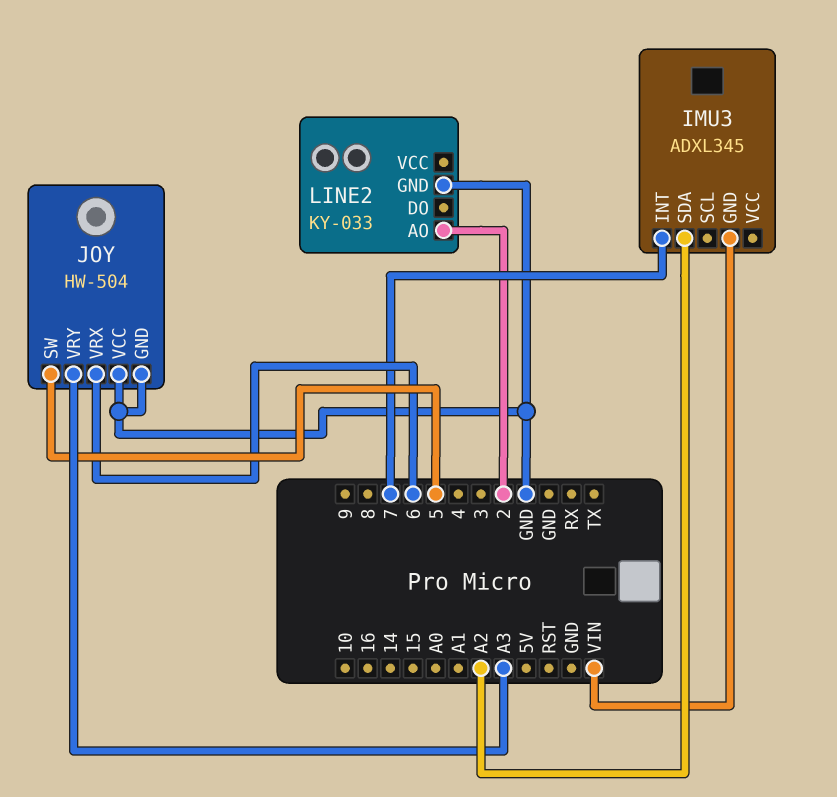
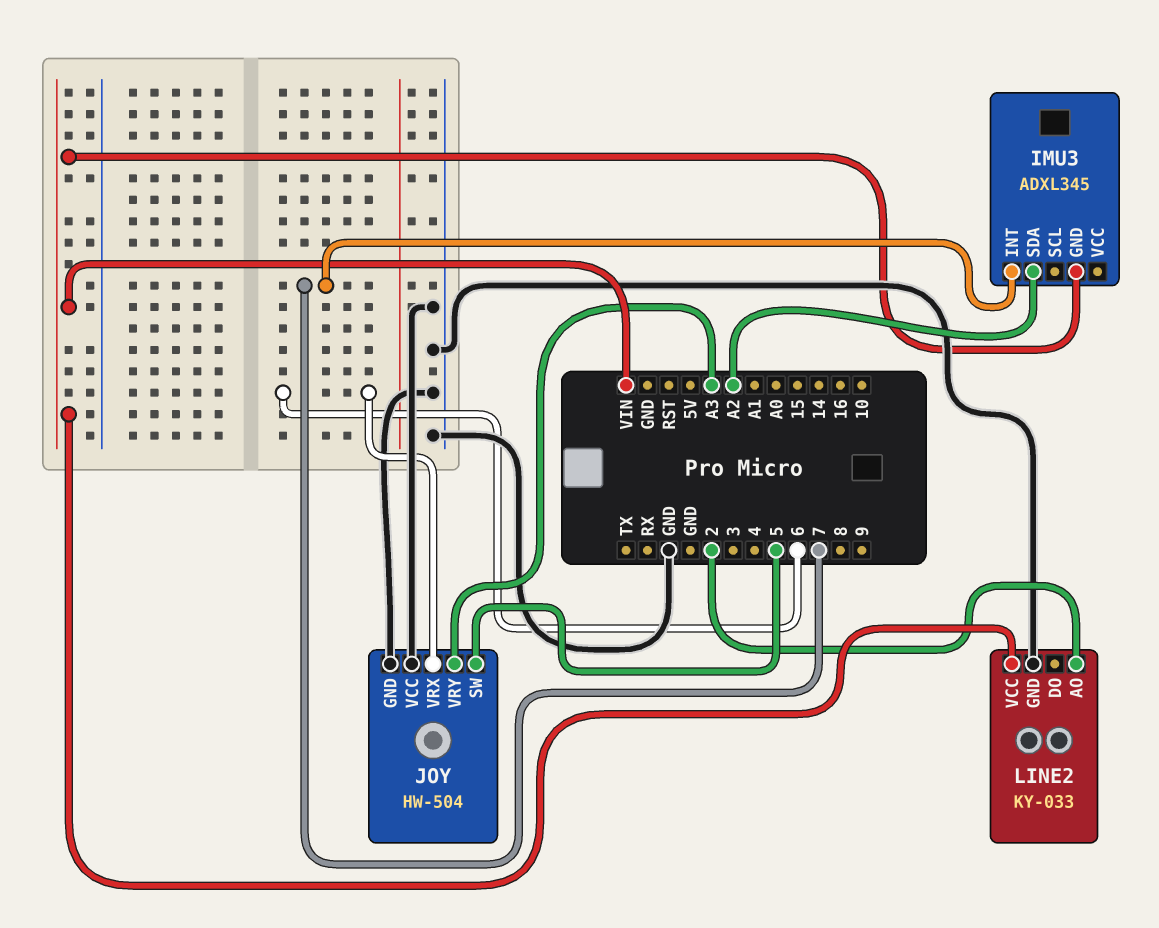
LINE2 pin VCC: none -> VIN

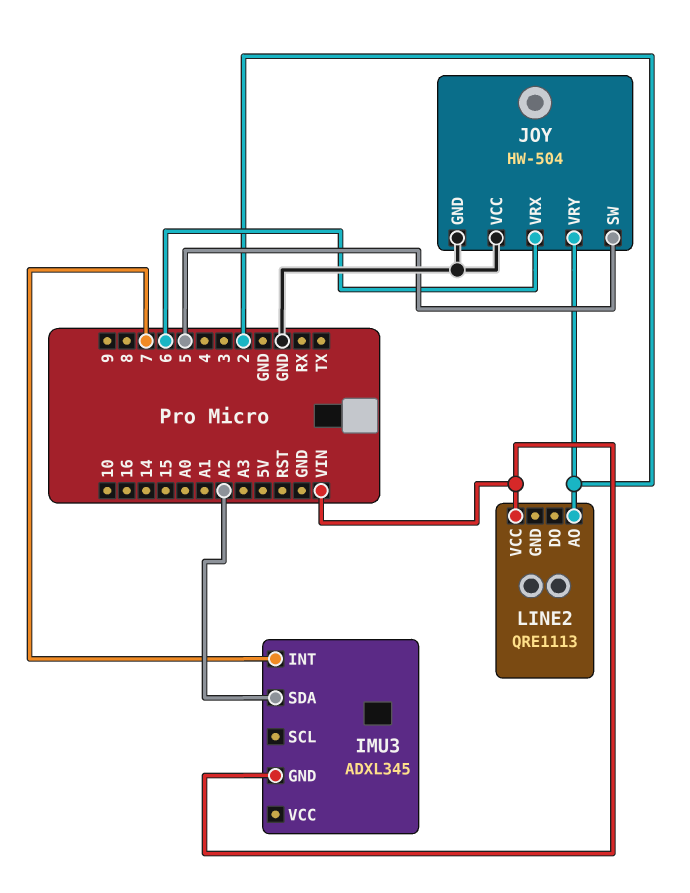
JOY pin VRY: A3 -> 2
LINE2: KY-033 -> QRE1113
LINE2 pin GND: GND -> none

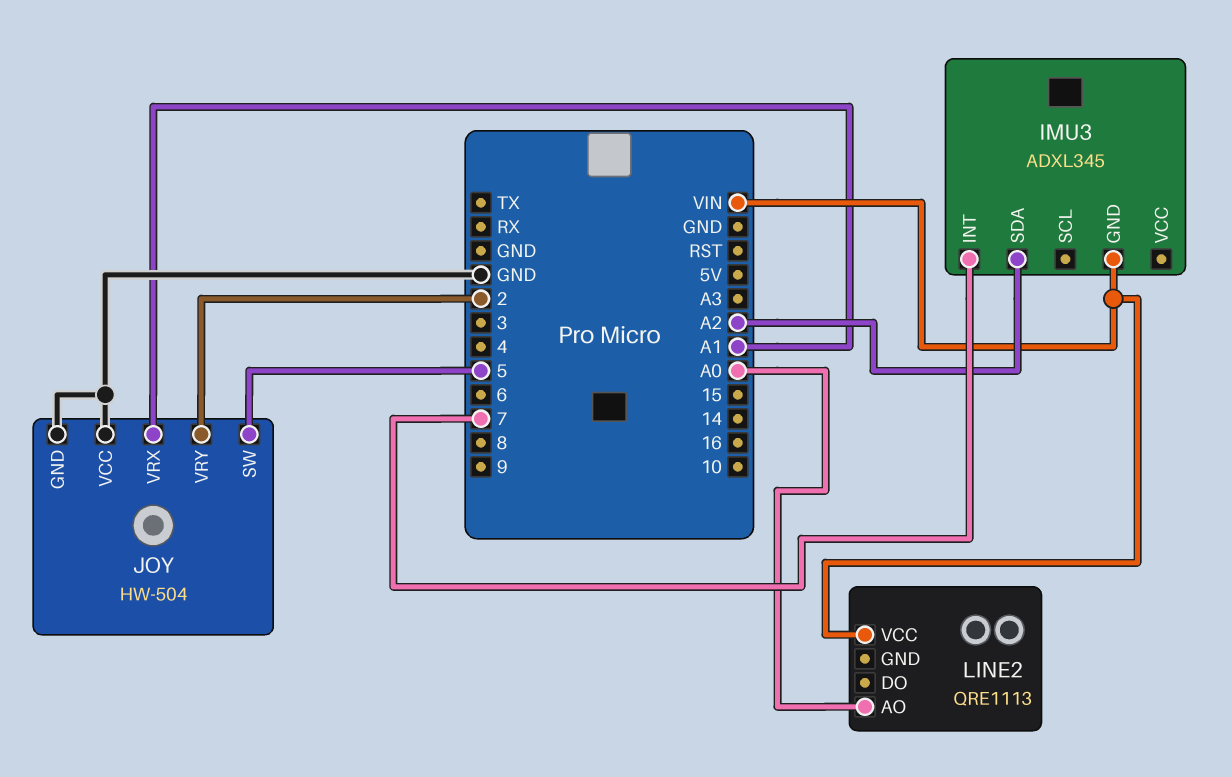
JOY pin VRX: 6 -> A1
LINE2 pin AO: 2 -> A0

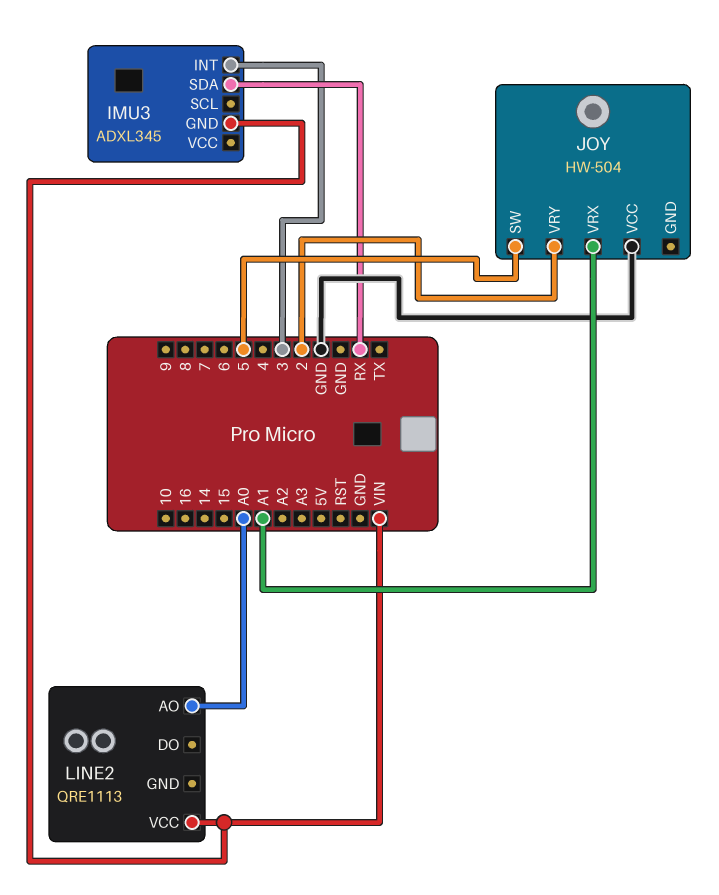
IMU3 pin INT: 7 -> 3
IMU3 pin SDA: A2 -> RX
JOY pin GND: GND -> none

